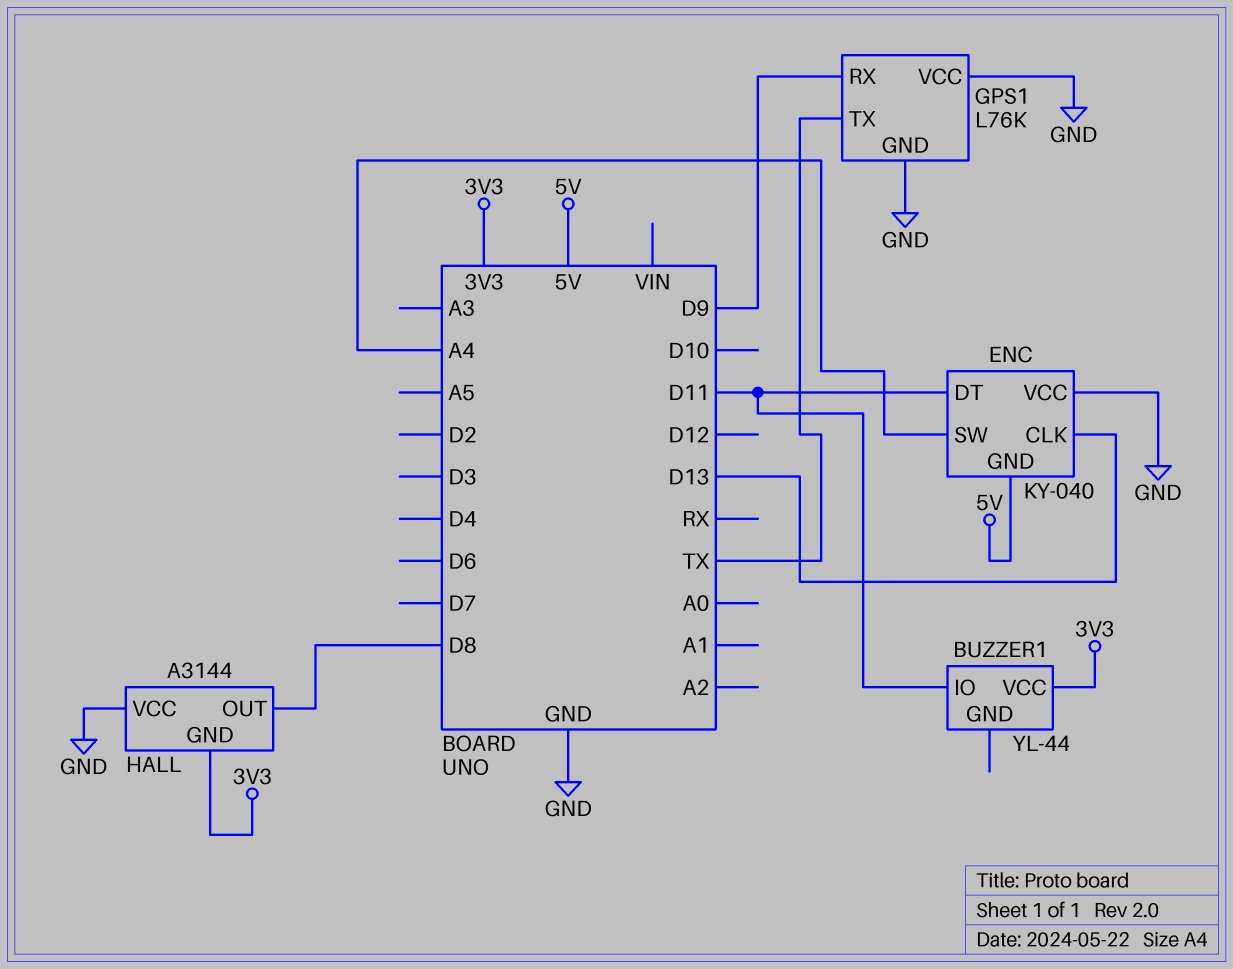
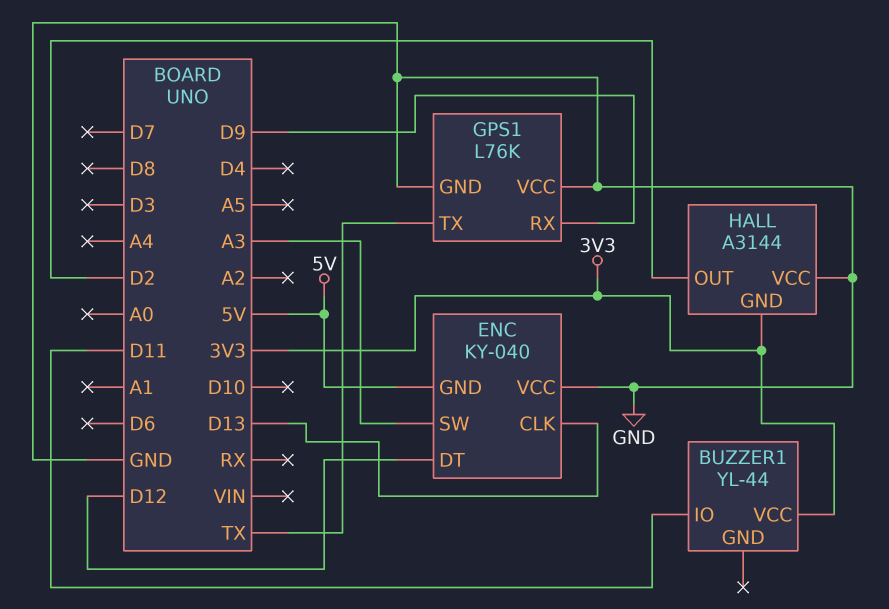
ENC pin DT: D11 -> D12
ENC pin SW: A4 -> A3
HALL pin OUT: D8 -> D2

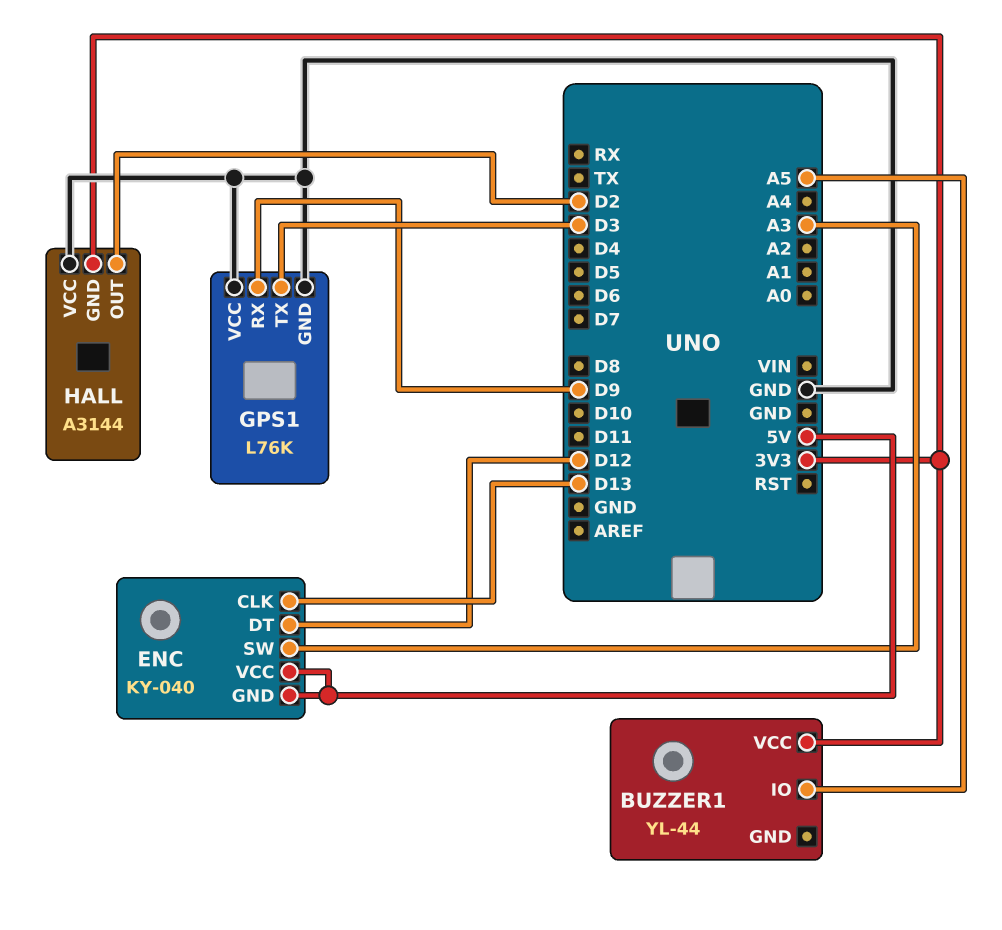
BUZZER1 pin IO: D11 -> A5
ENC pin VCC: GND -> 5V
GPS1 pin TX: TX -> D3

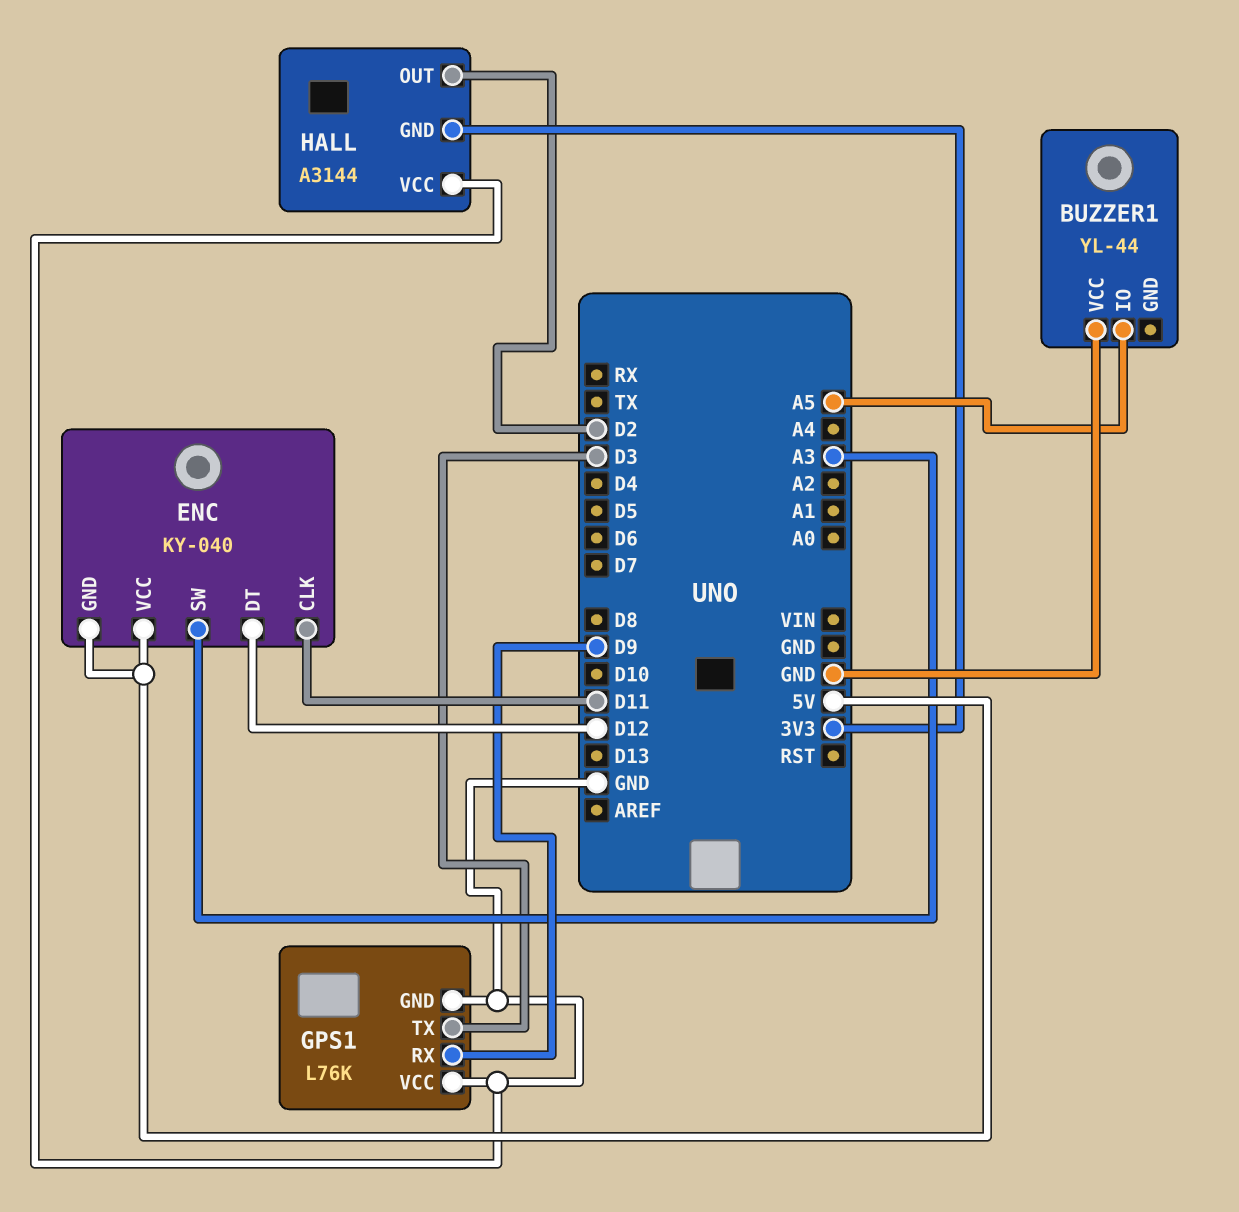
BUZZER1 pin VCC: 3V3 -> GND
ENC pin CLK: D13 -> D11

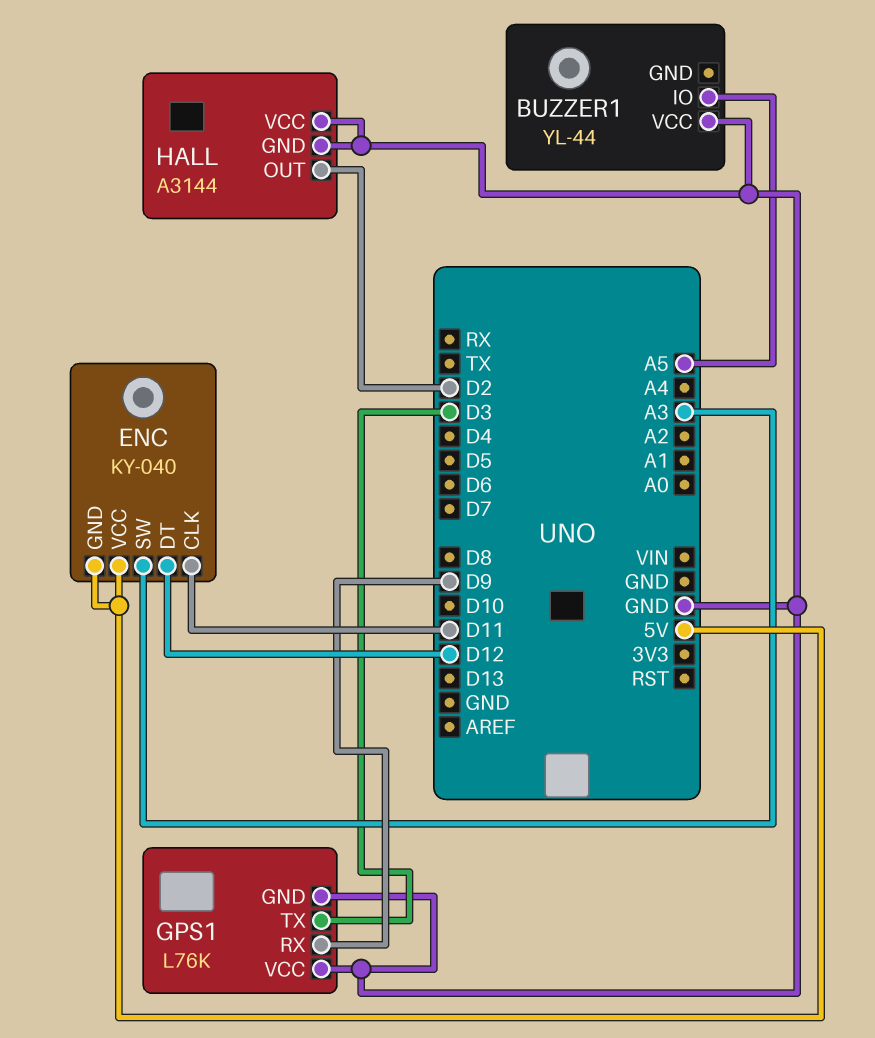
HALL pin GND: 3V3 -> GND

